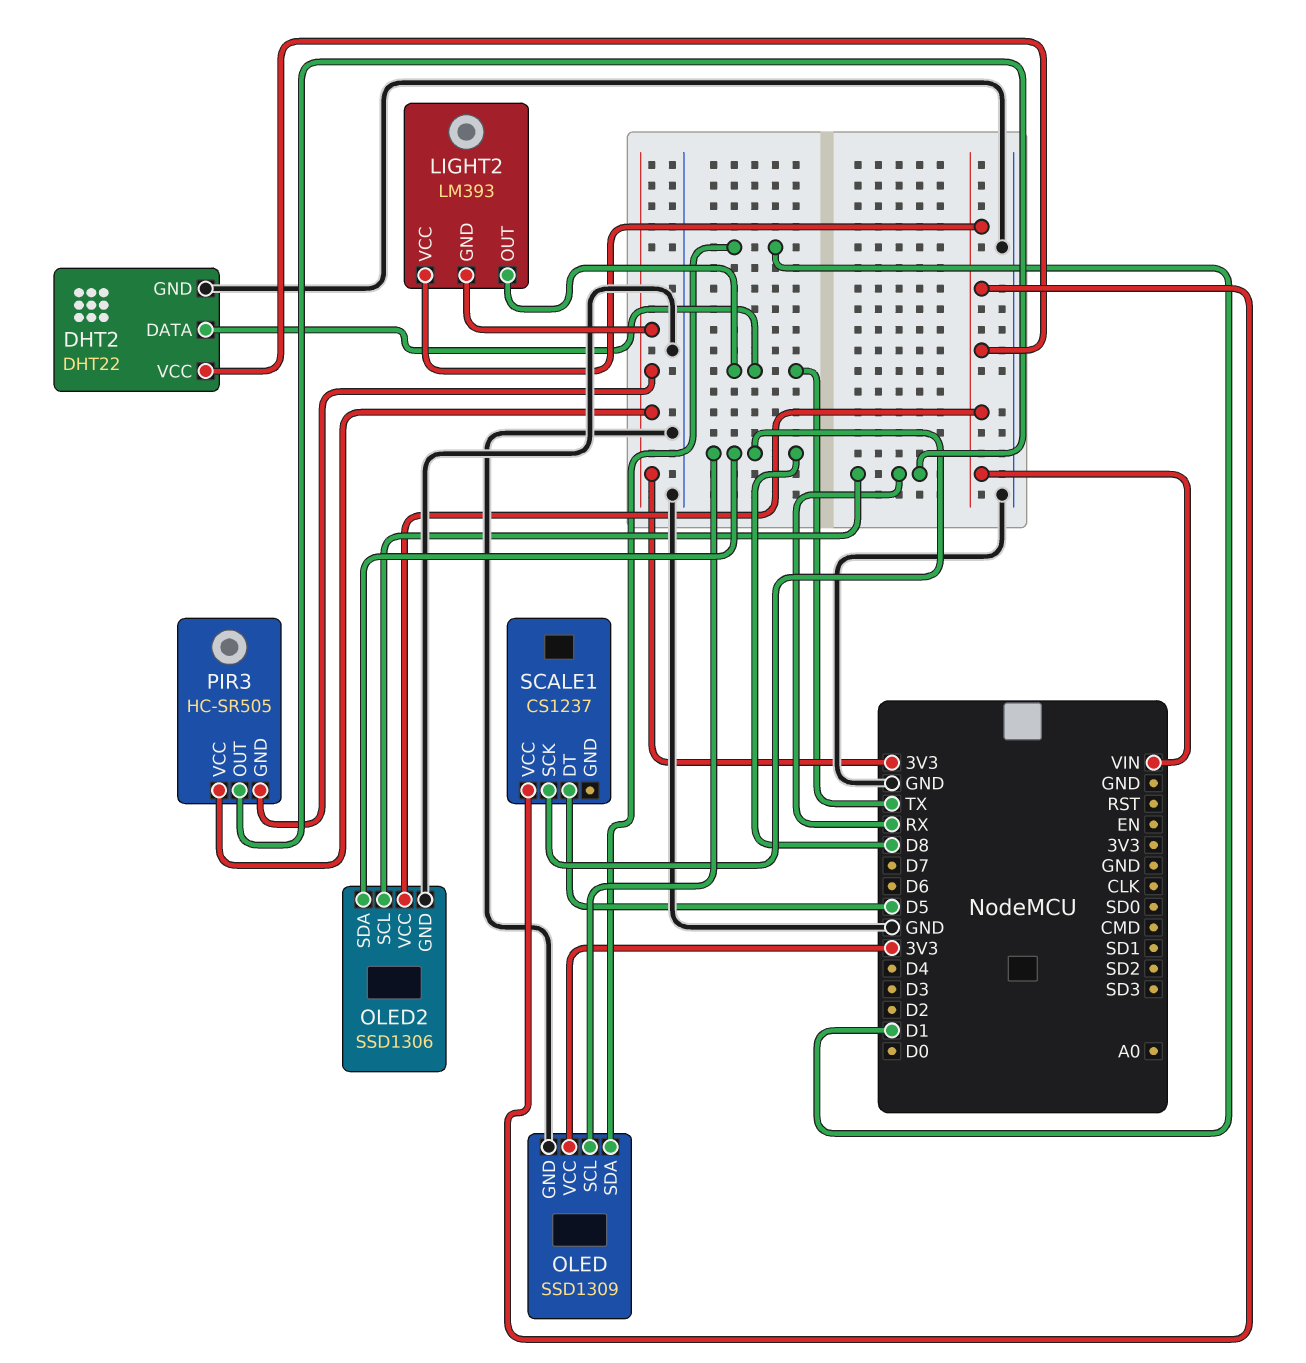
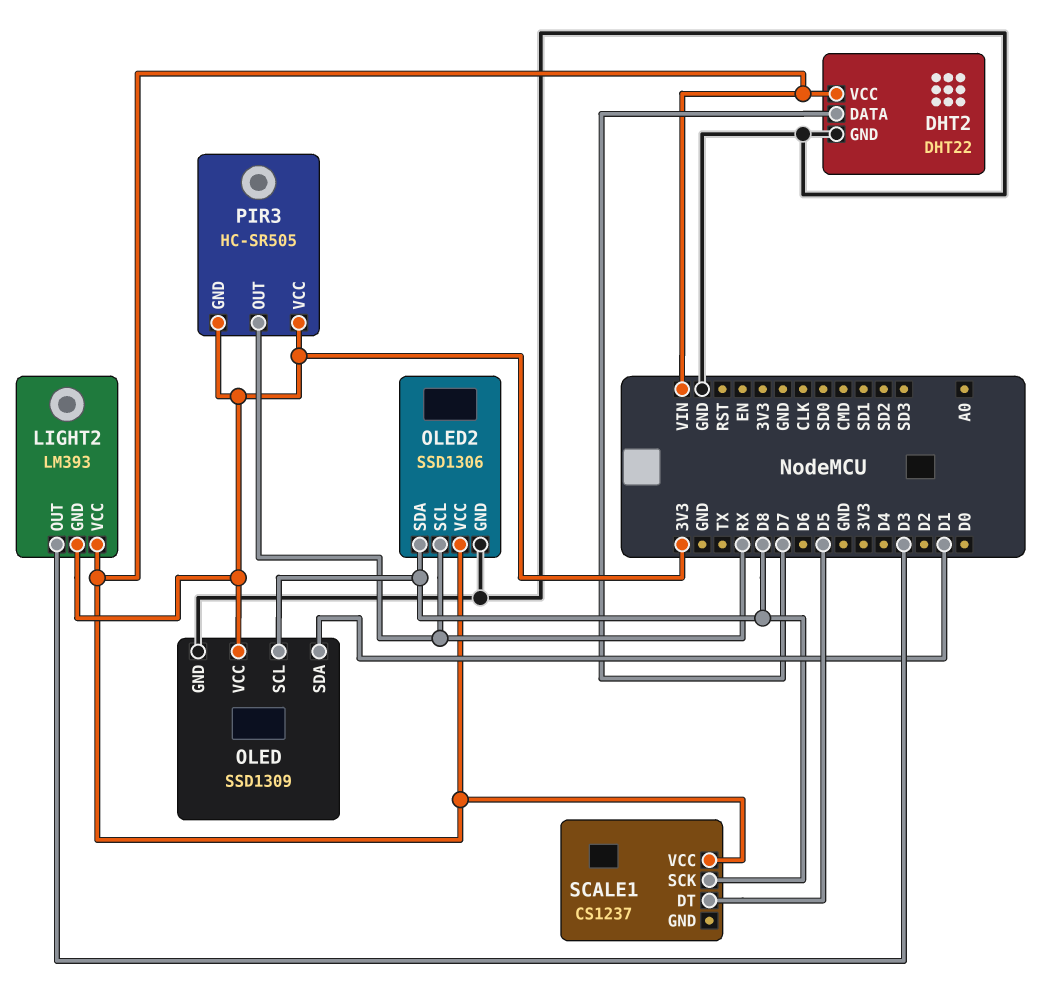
DHT2 pin DATA: TX -> D7
LIGHT2 pin OUT: TX -> D3

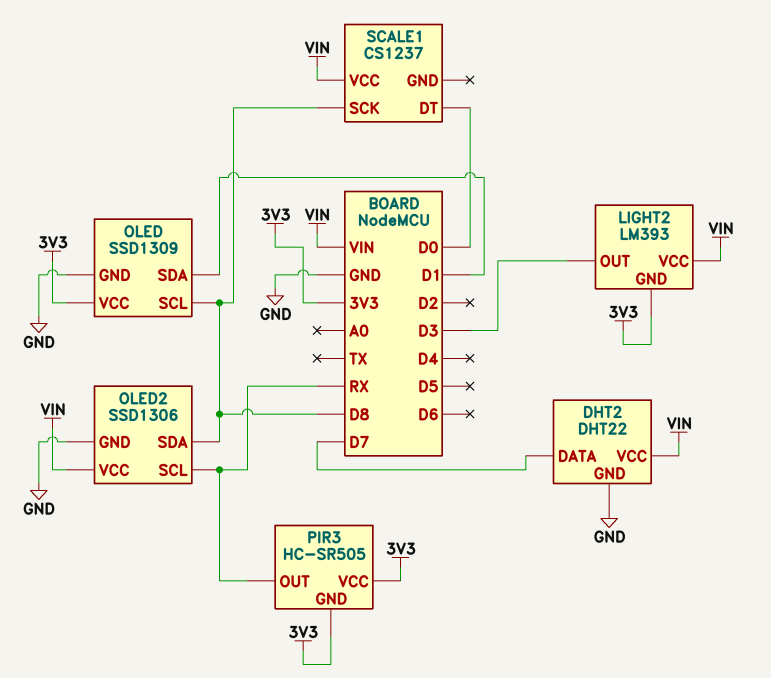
SCALE1 pin DT: D5 -> D0

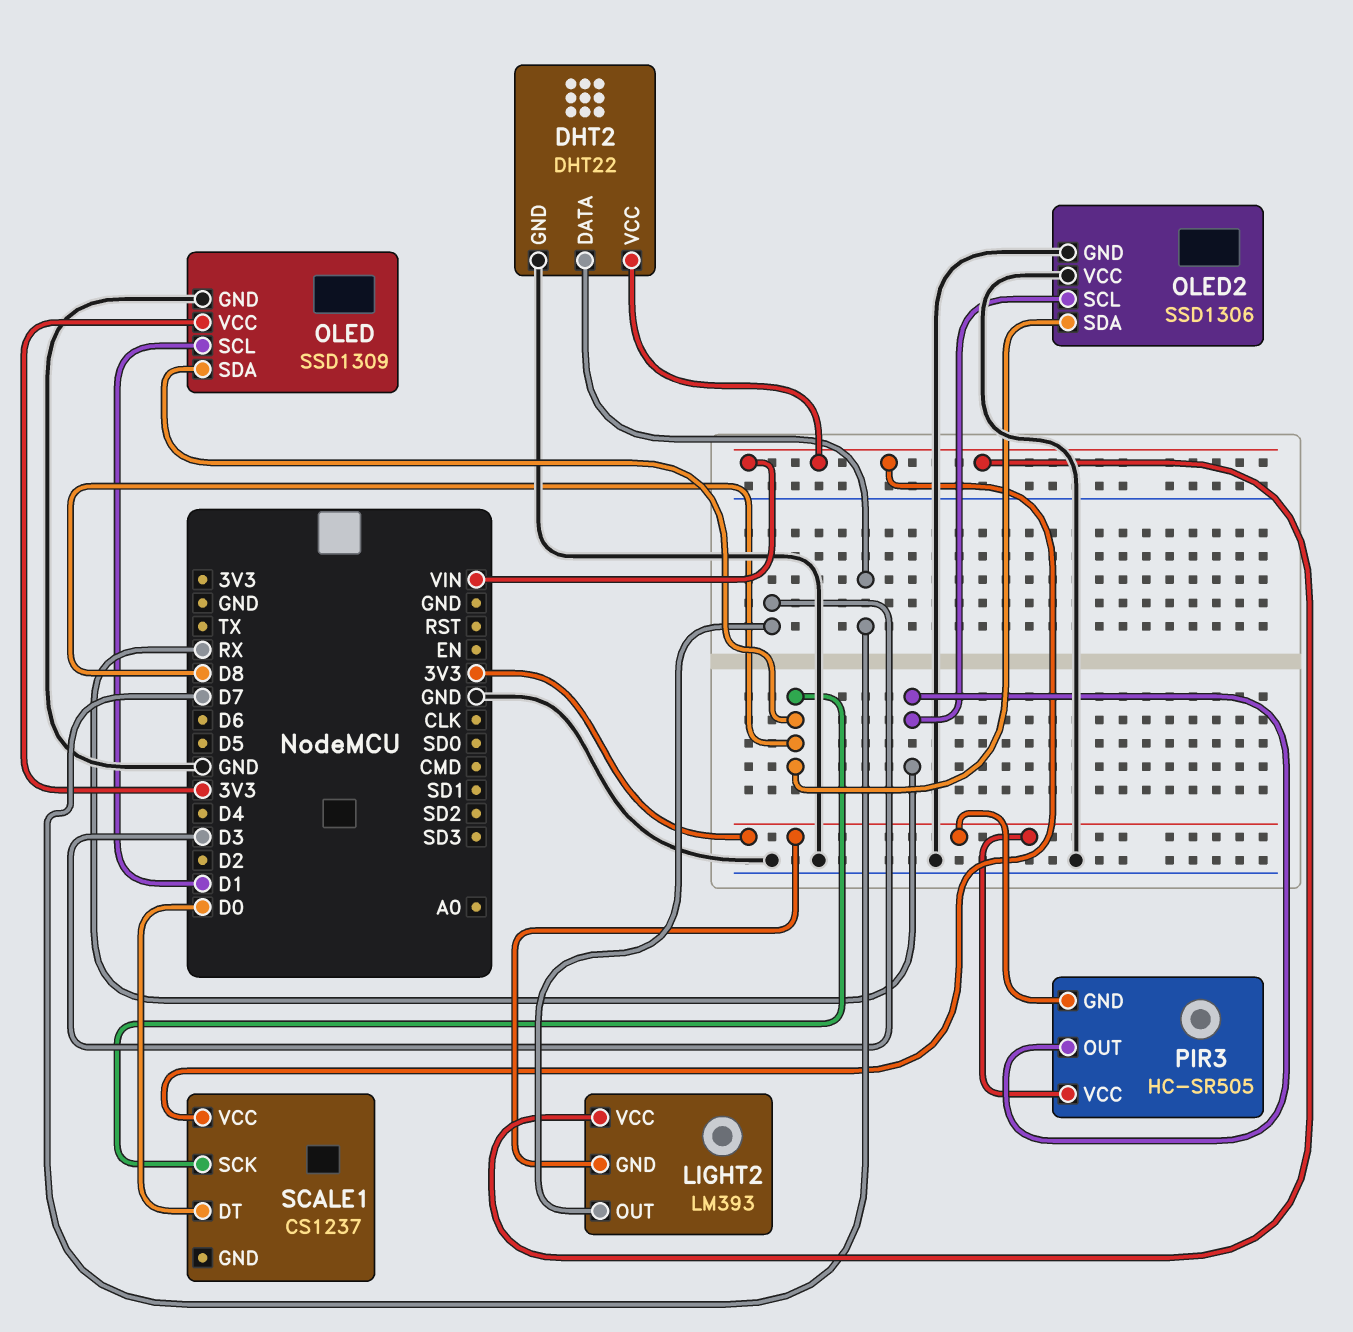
OLED pin SCL: D8 -> D1
OLED pin SDA: D1 -> D8
OLED2 pin VCC: VIN -> GND

